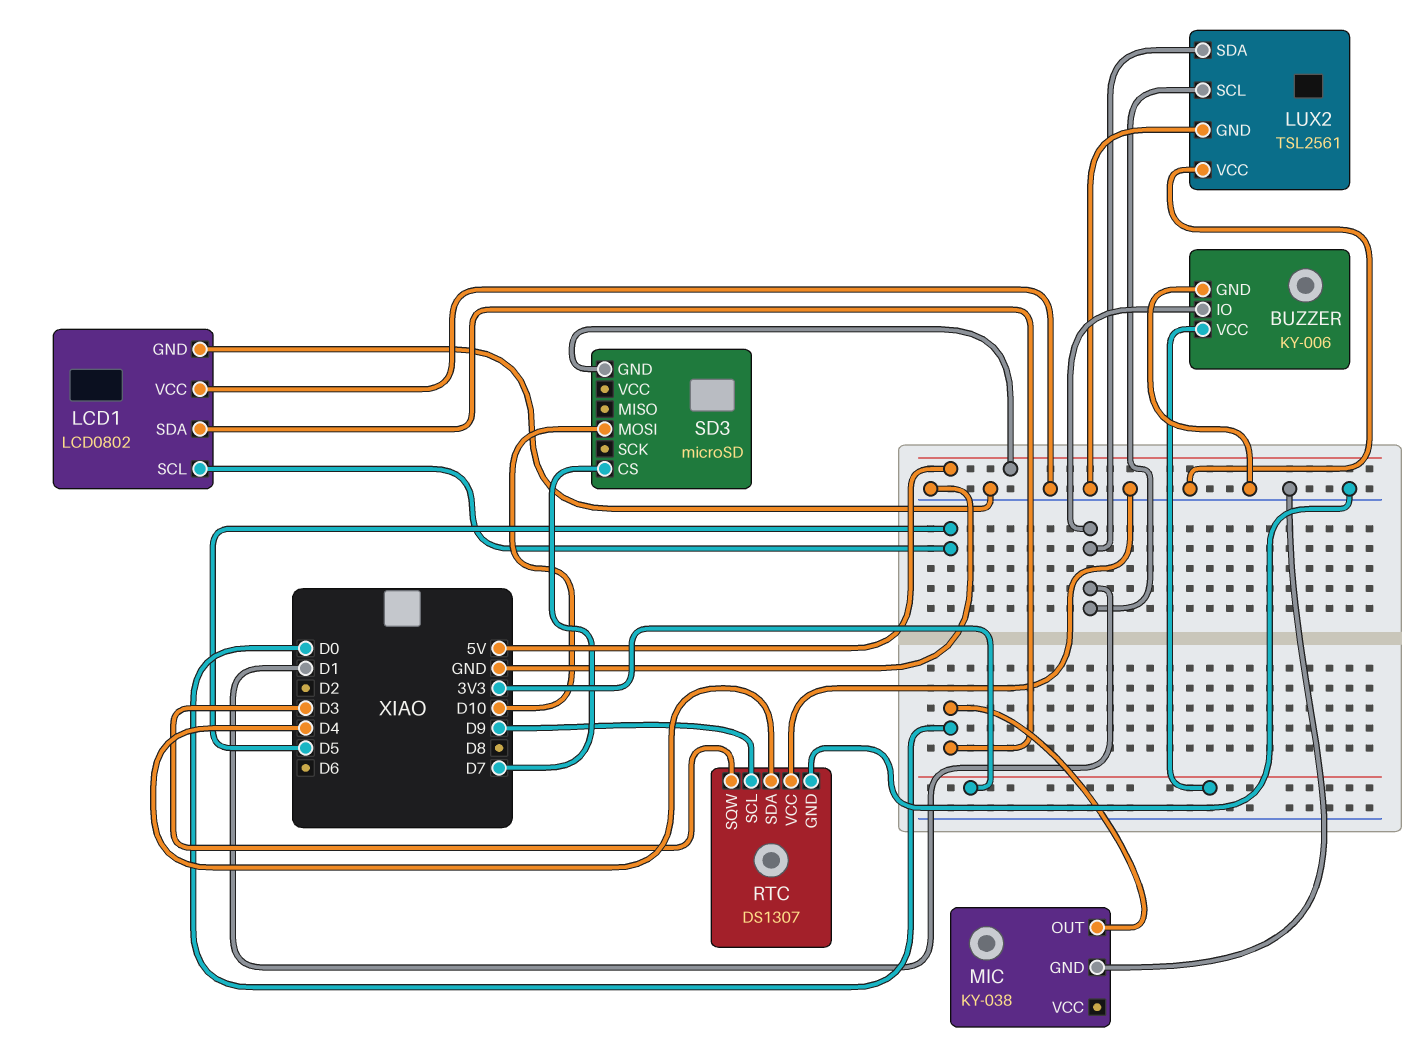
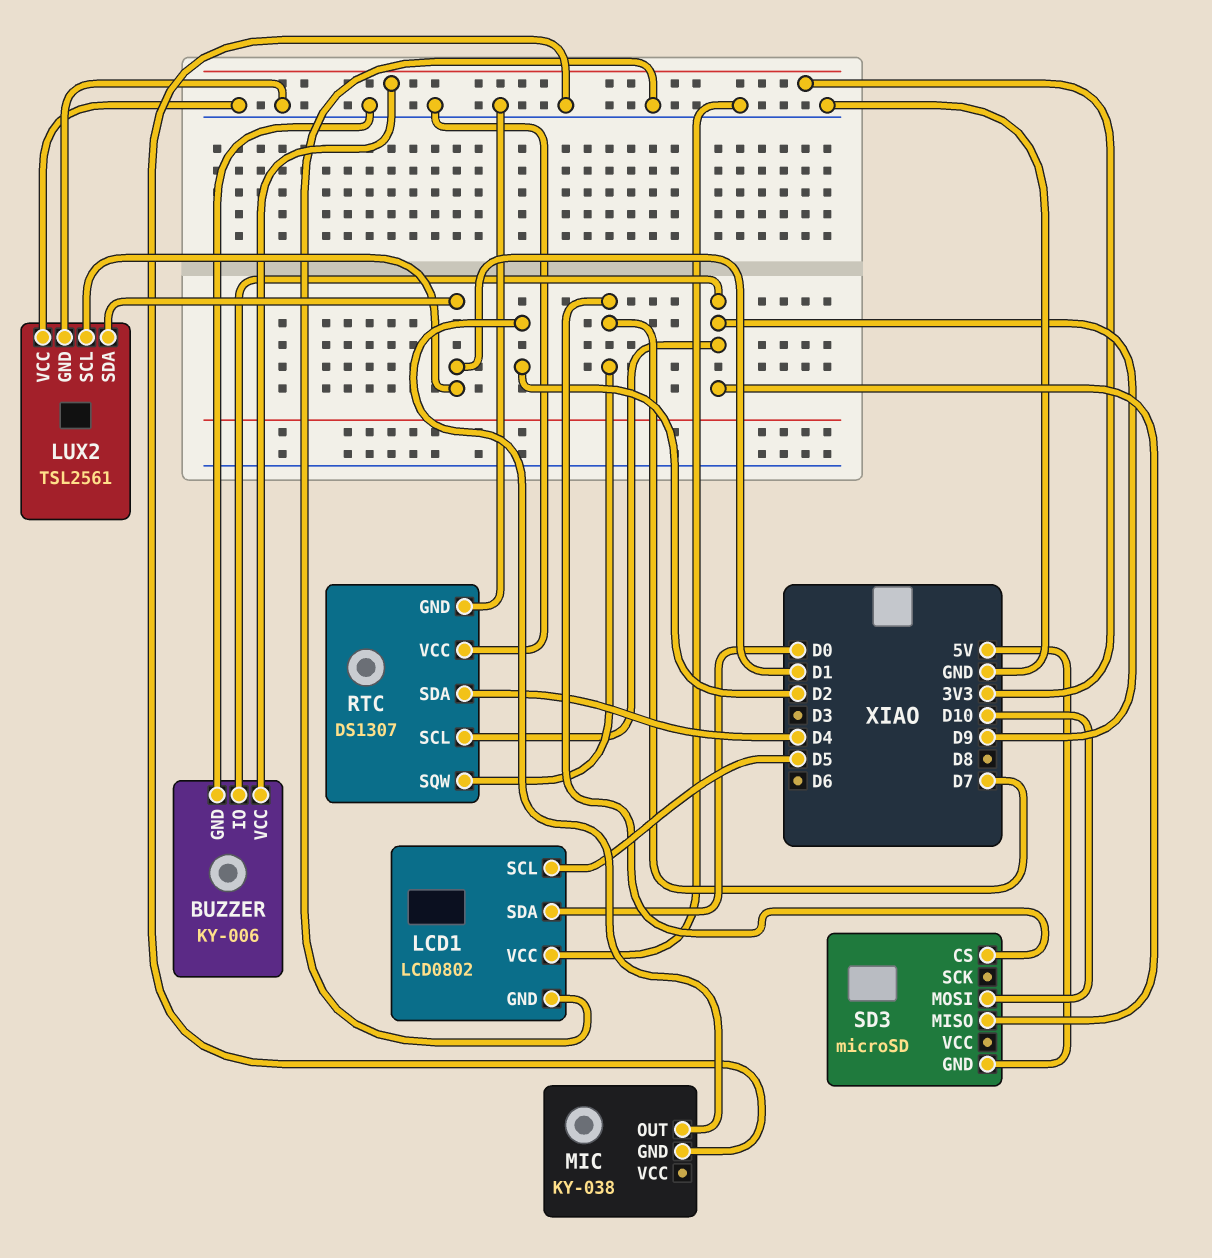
BUZZER pin IO: D1 -> D9
MIC pin OUT: D0 -> D2
RTC pin SQW: D3 -> D7
SD3 pin MISO: none -> D9

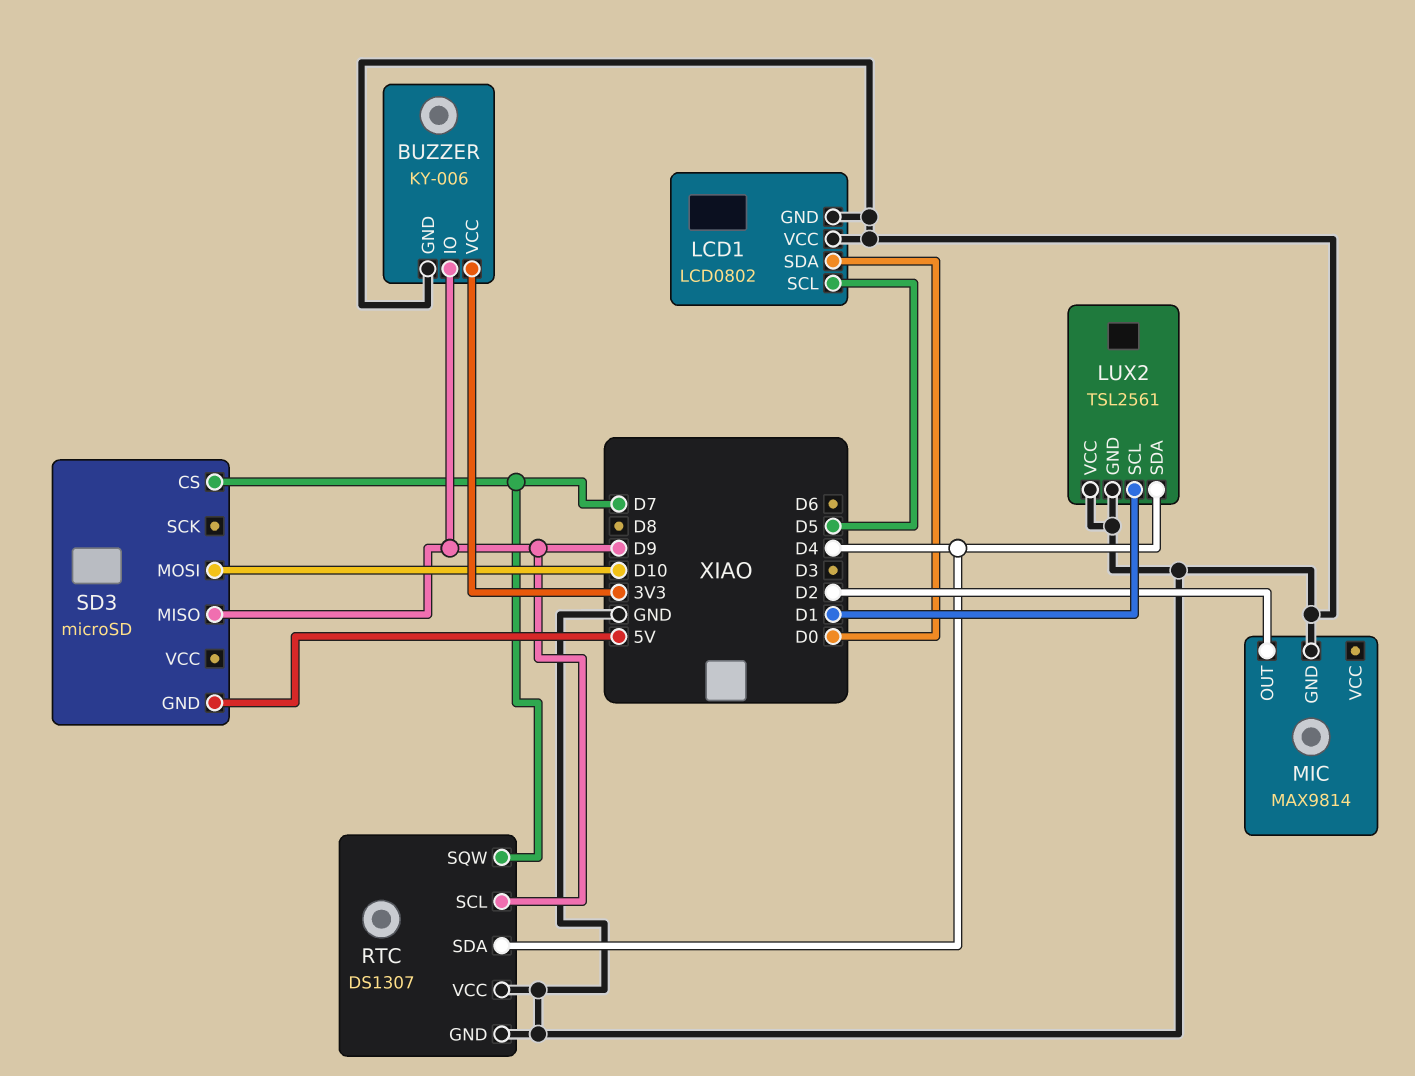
LUX2 pin SDA: D1 -> D4
MIC: KY-038 -> MAX9814

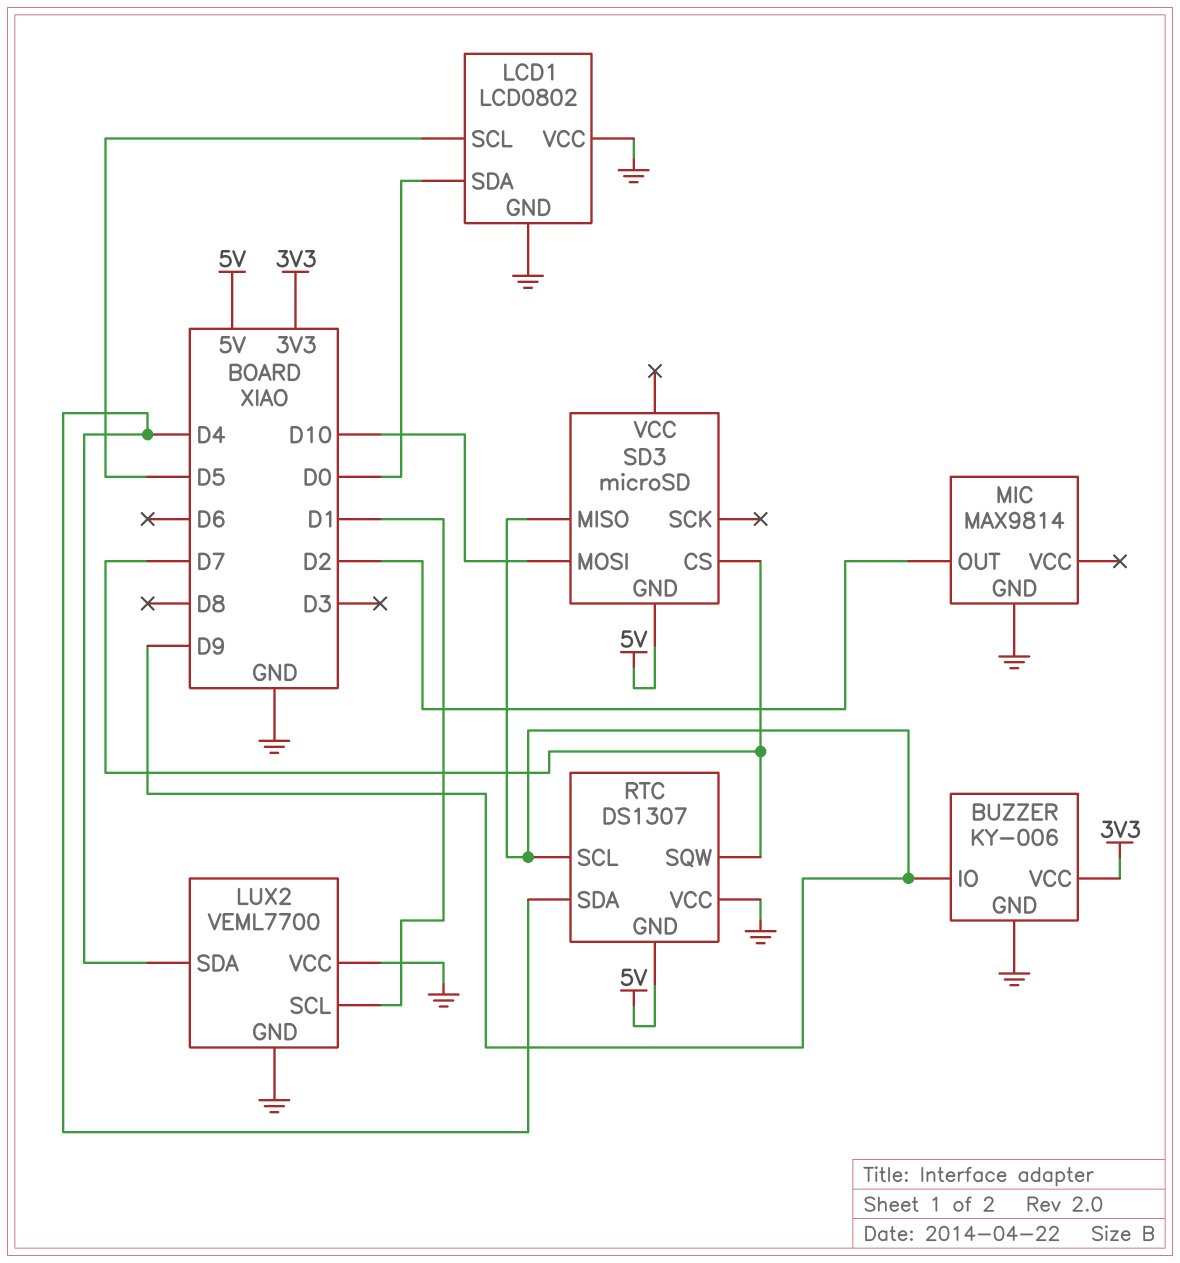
LUX2: TSL2561 -> VEML7700
RTC pin GND: GND -> 5V

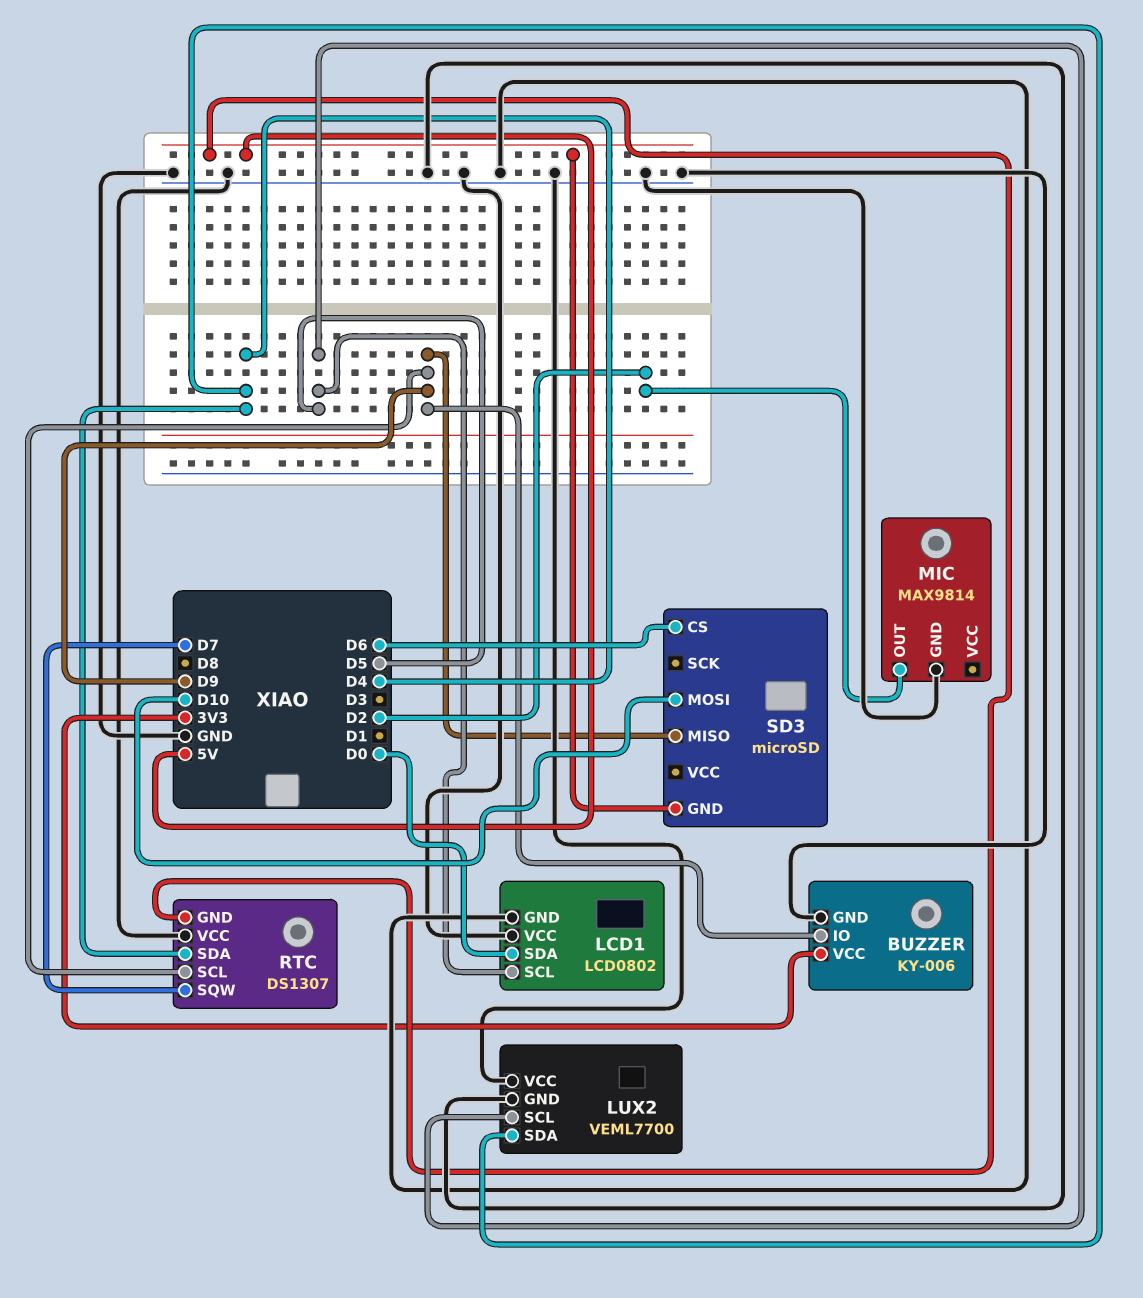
LUX2 pin SCL: D1 -> D5
SD3 pin CS: D7 -> D6

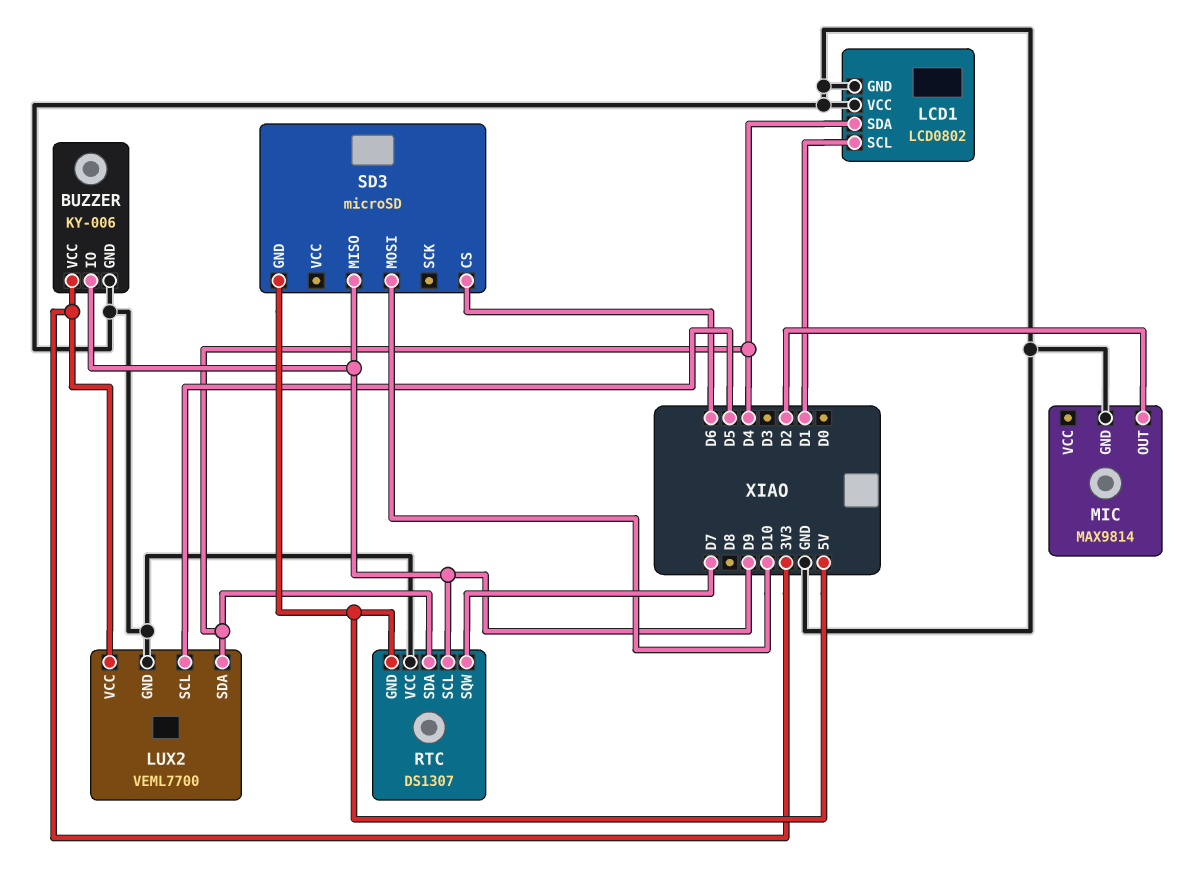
LCD1 pin SCL: D5 -> D1
LCD1 pin SDA: D0 -> D4
LUX2 pin VCC: GND -> 3V3

